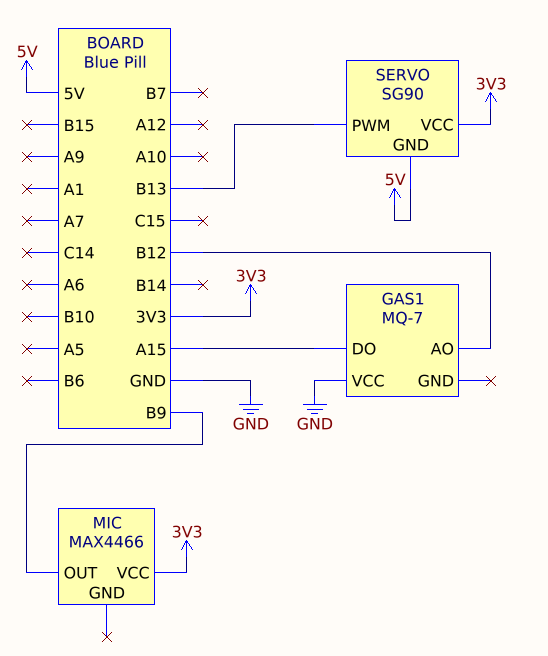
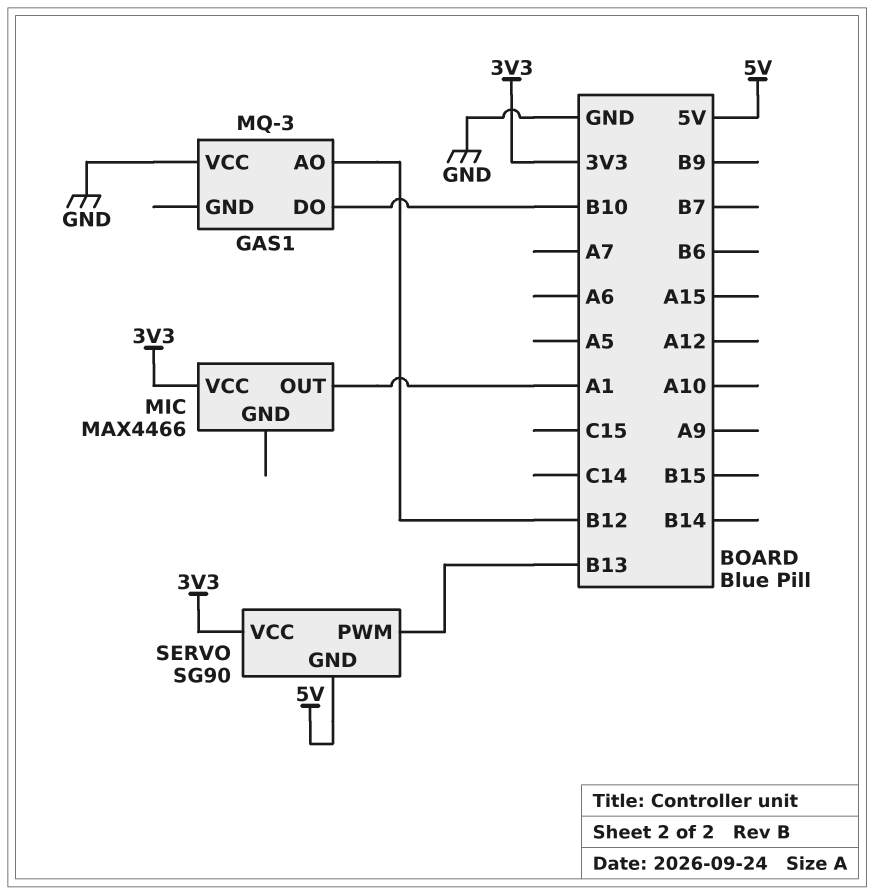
GAS1: MQ-7 -> MQ-3
GAS1 pin DO: A15 -> B10
MIC pin OUT: B9 -> A1

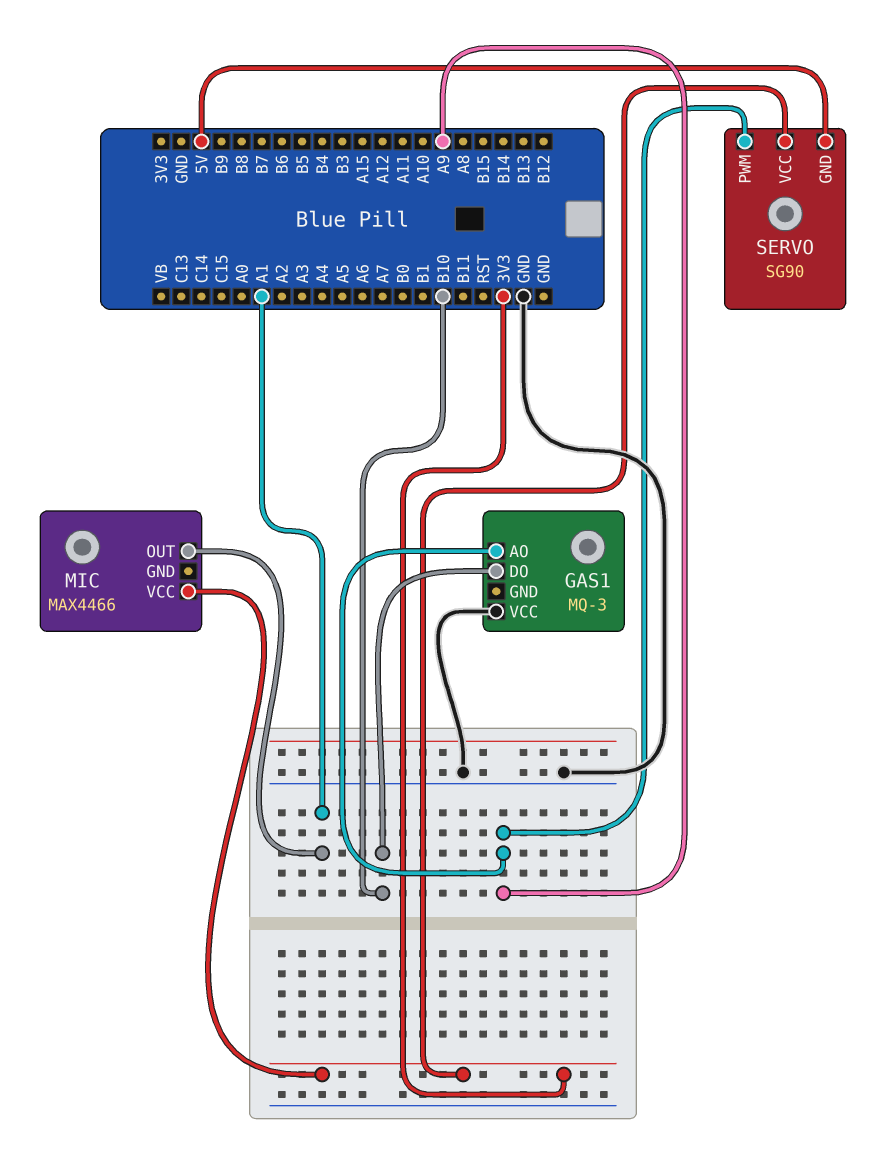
GAS1 pin AO: B12 -> A9
SERVO pin PWM: B13 -> A9

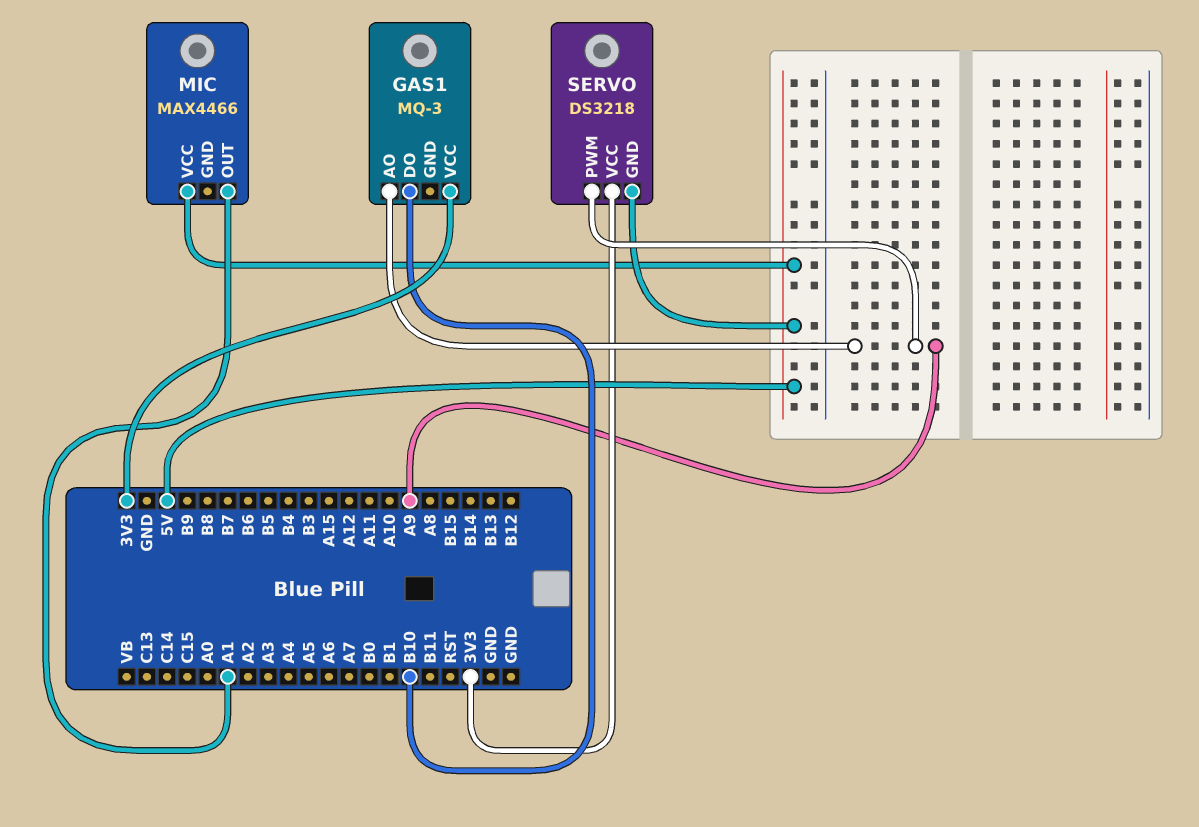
GAS1 pin VCC: GND -> 3V3
MIC pin VCC: 3V3 -> 5V
SERVO: SG90 -> DS3218

